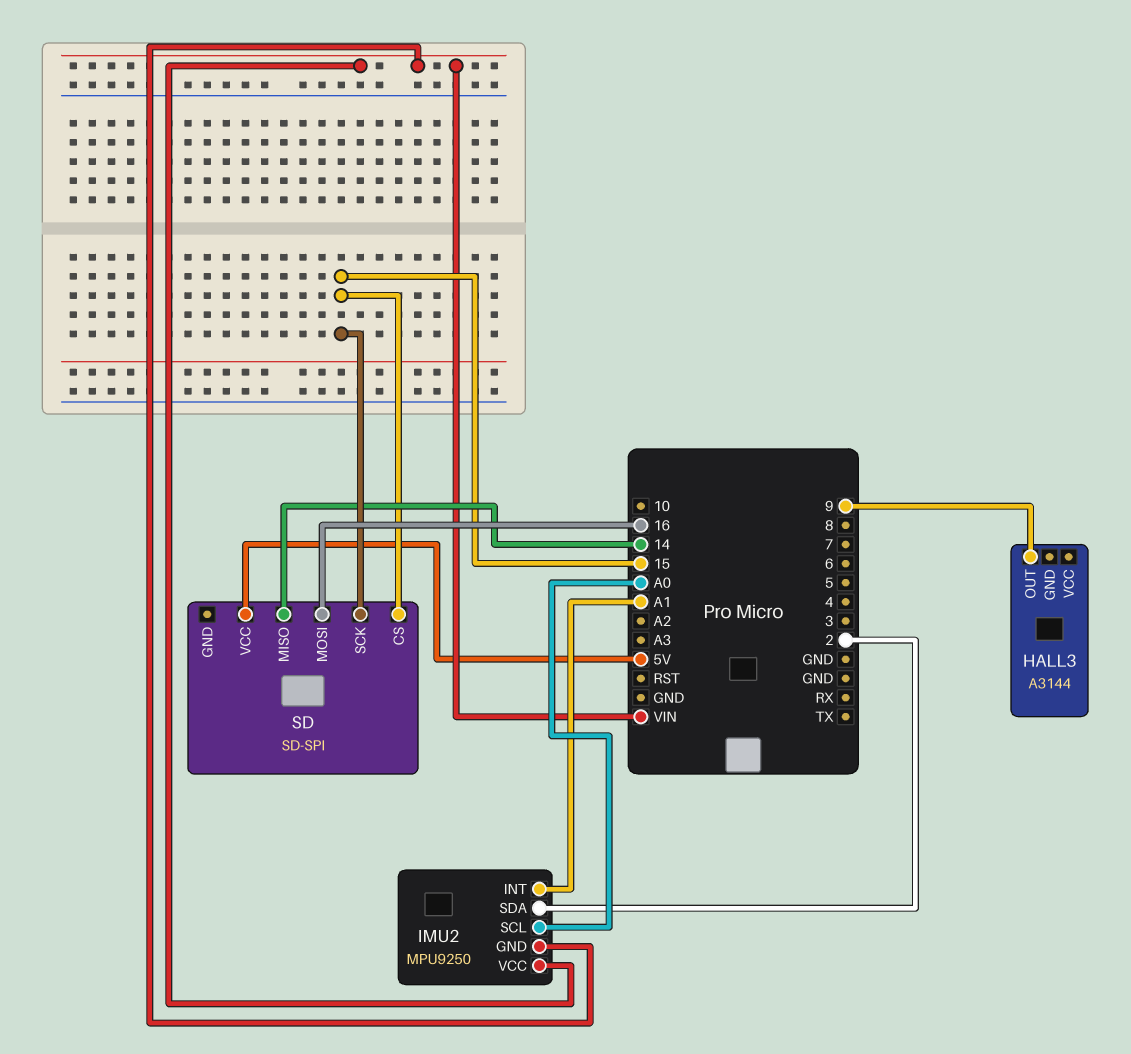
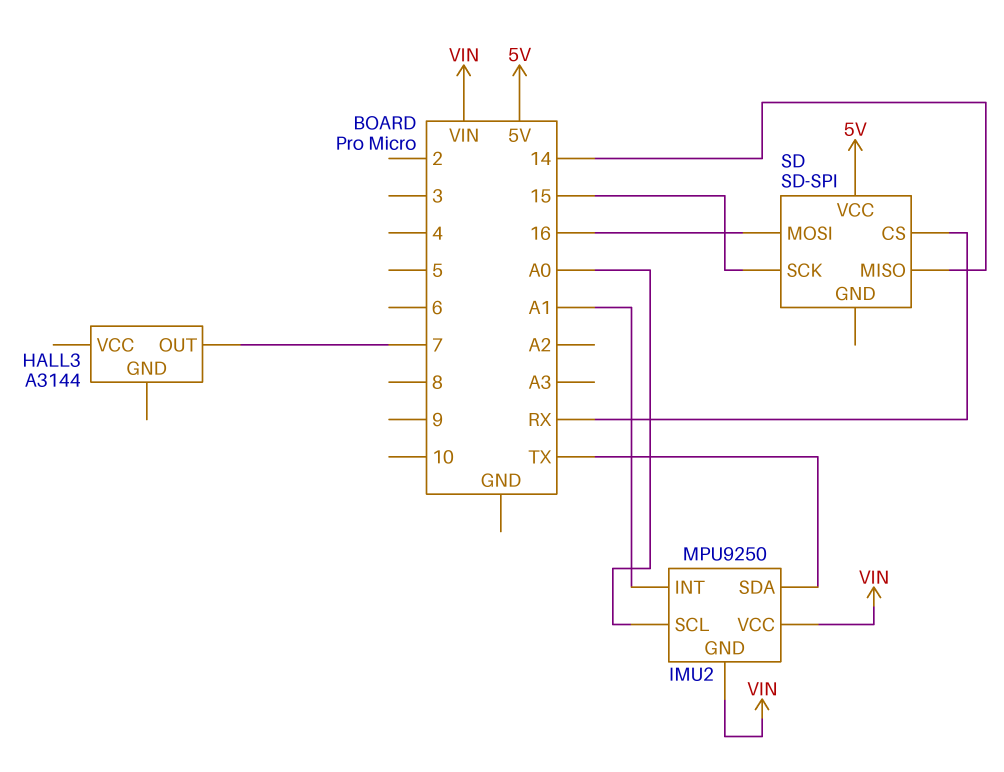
HALL3 pin OUT: 9 -> 7
IMU2 pin SDA: 2 -> TX
SD pin CS: 15 -> RX

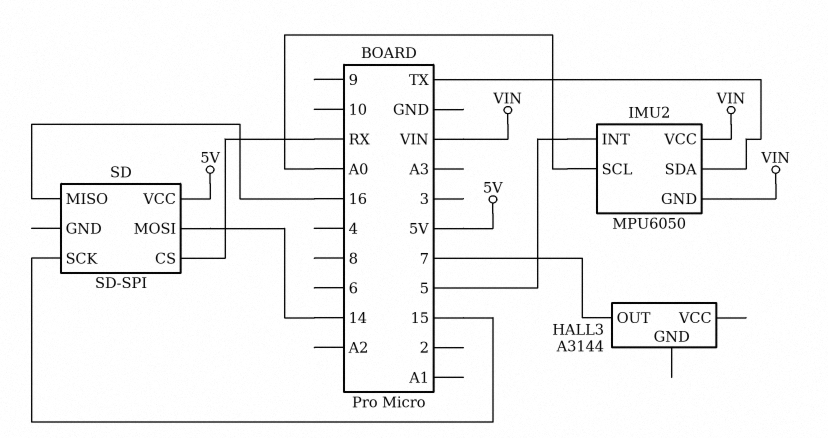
IMU2: MPU9250 -> MPU6050
IMU2 pin INT: A1 -> 5
SD pin MISO: 14 -> 16
SD pin MOSI: 16 -> 14

